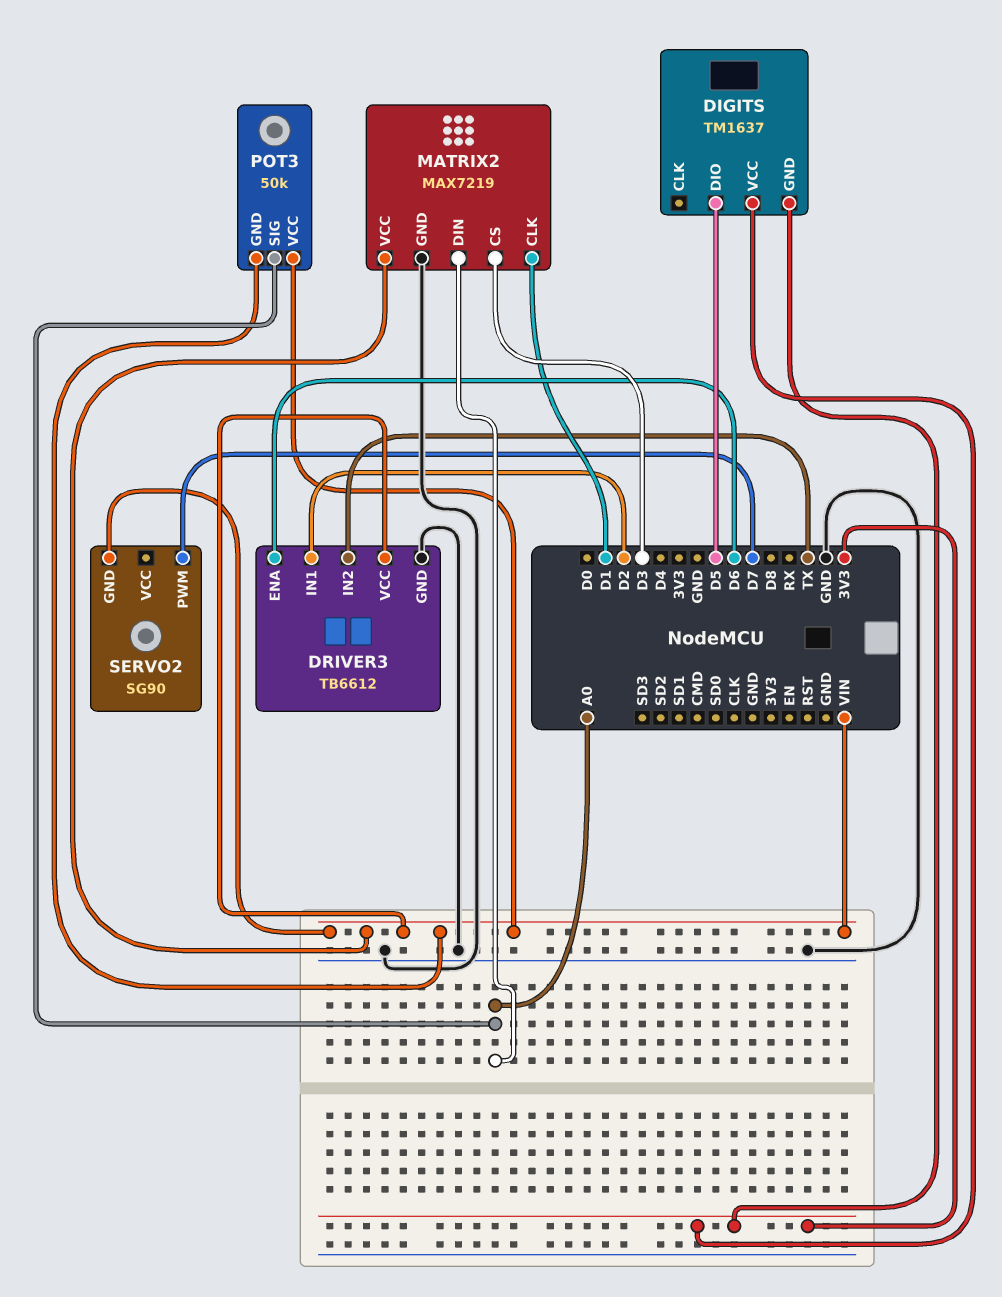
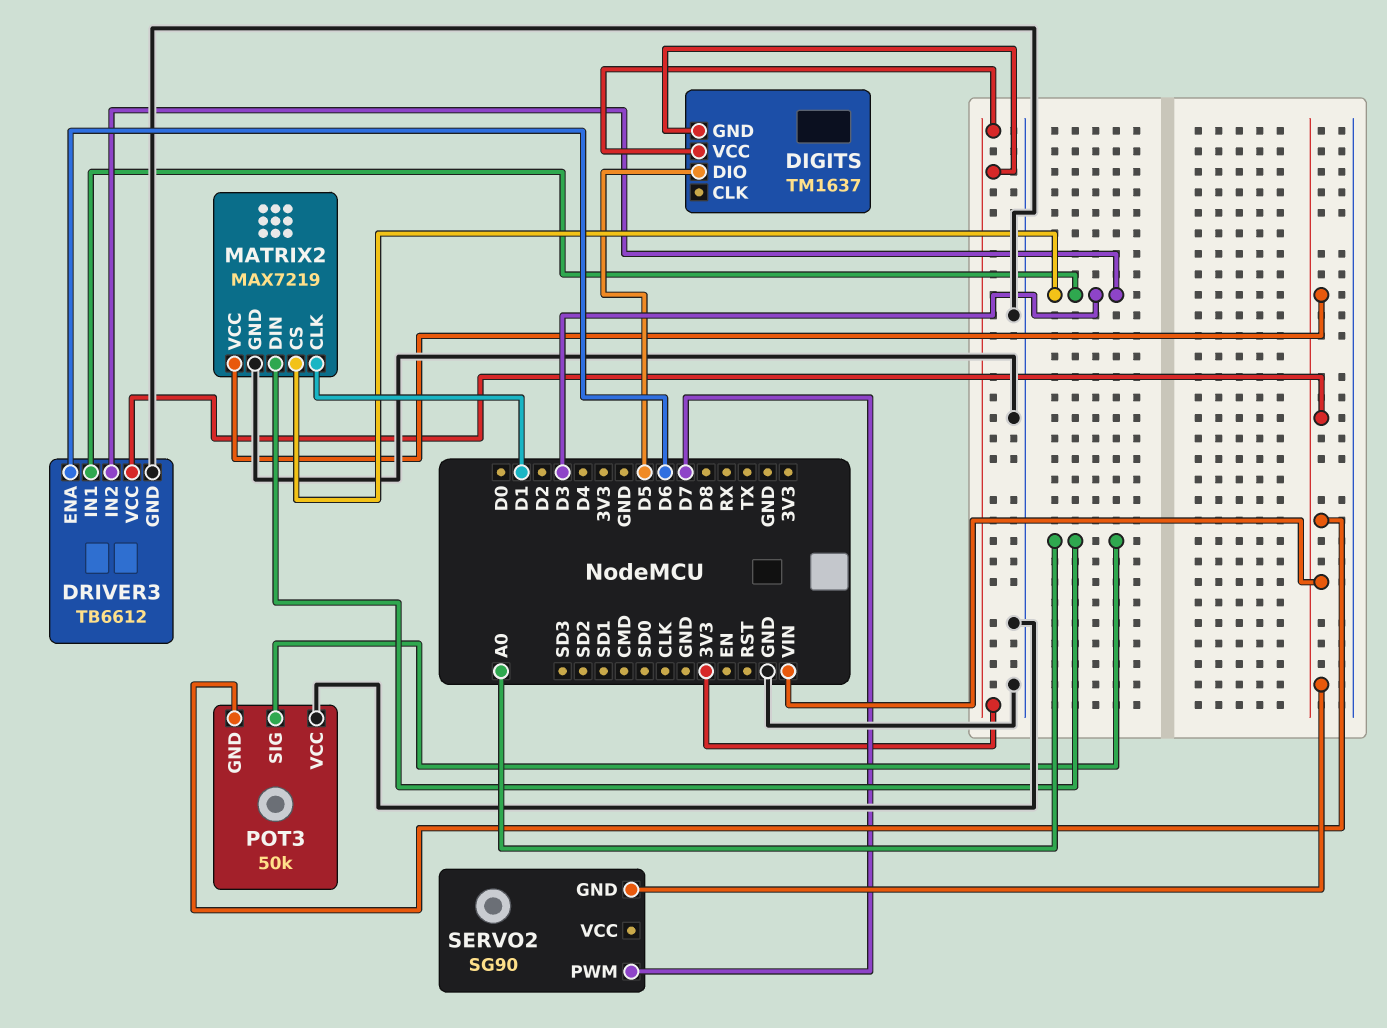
DRIVER3 pin IN1: D2 -> D3
DRIVER3 pin IN2: TX -> D3
POT3 pin VCC: VIN -> GND

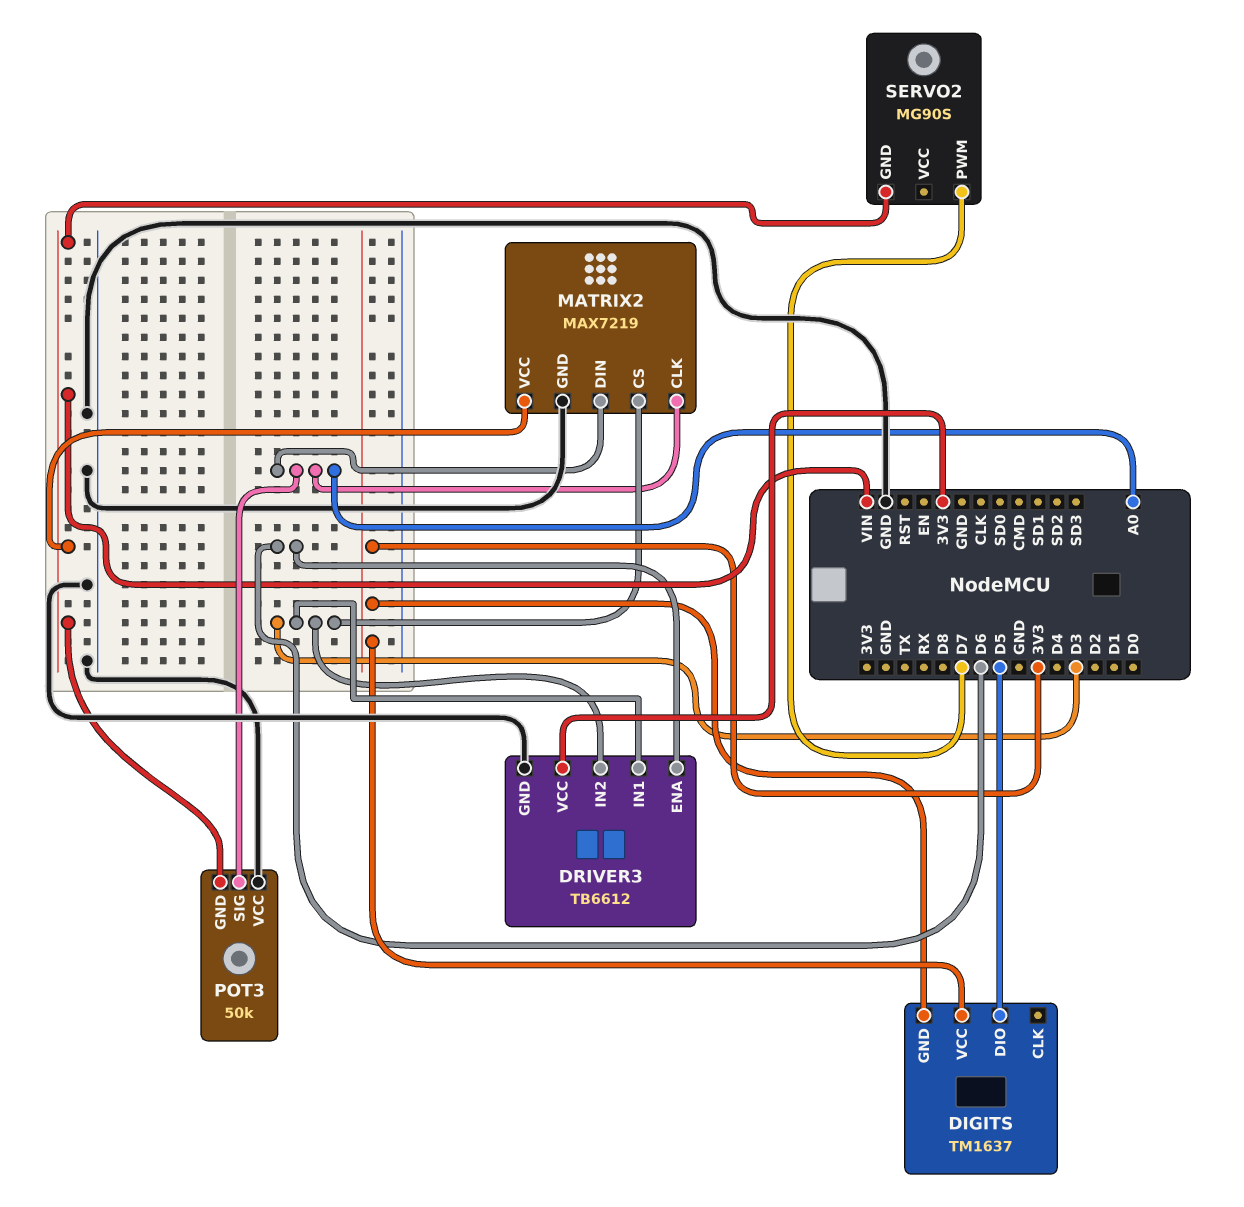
DRIVER3 pin VCC: VIN -> 3V3
MATRIX2 pin CLK: D1 -> A0
SERVO2: SG90 -> MG90S

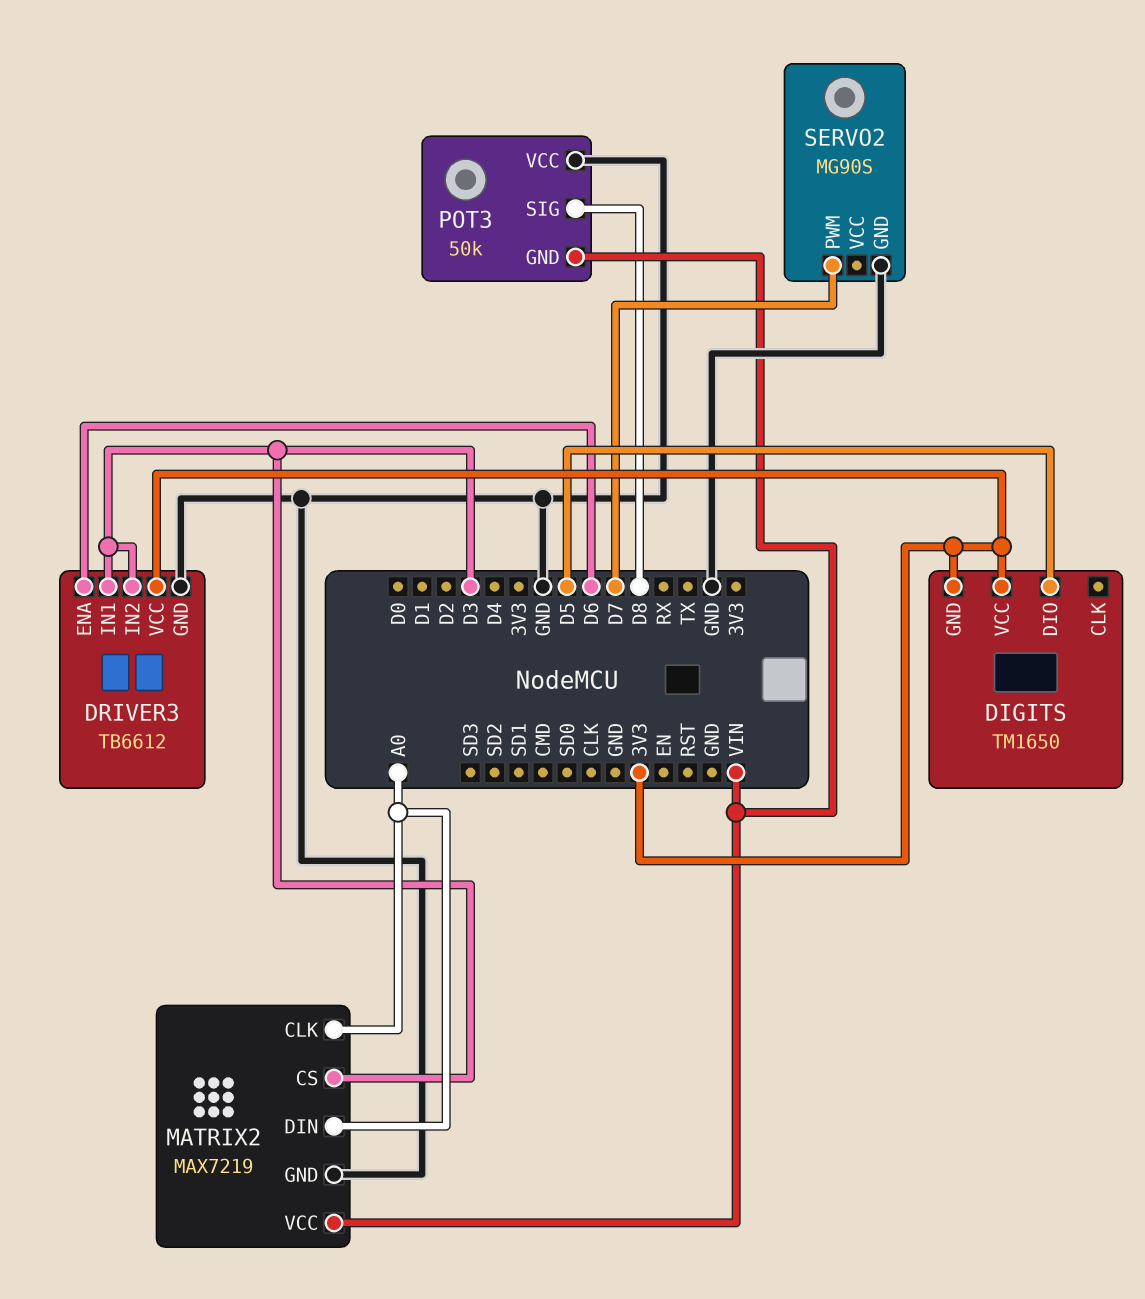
DIGITS: TM1637 -> TM1650
POT3 pin SIG: A0 -> D8
SERVO2 pin GND: VIN -> GND

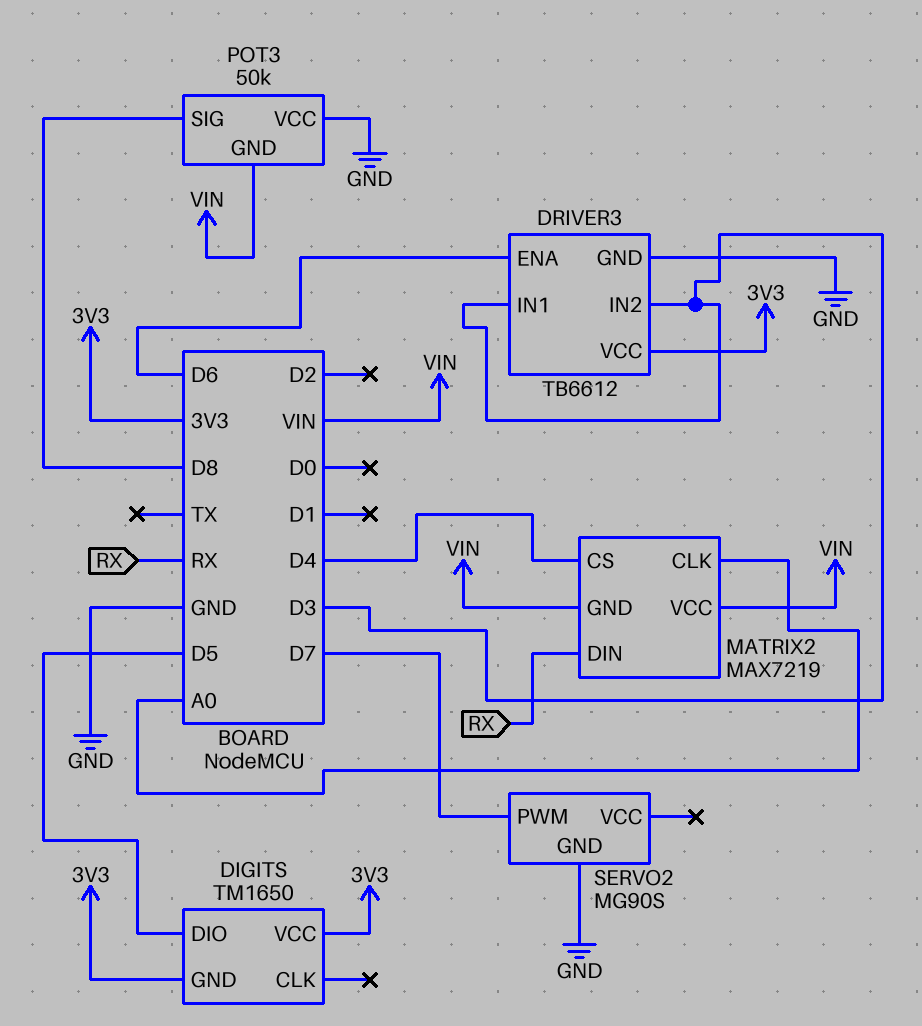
MATRIX2 pin CS: D3 -> D4
MATRIX2 pin DIN: A0 -> RX
MATRIX2 pin GND: GND -> VIN

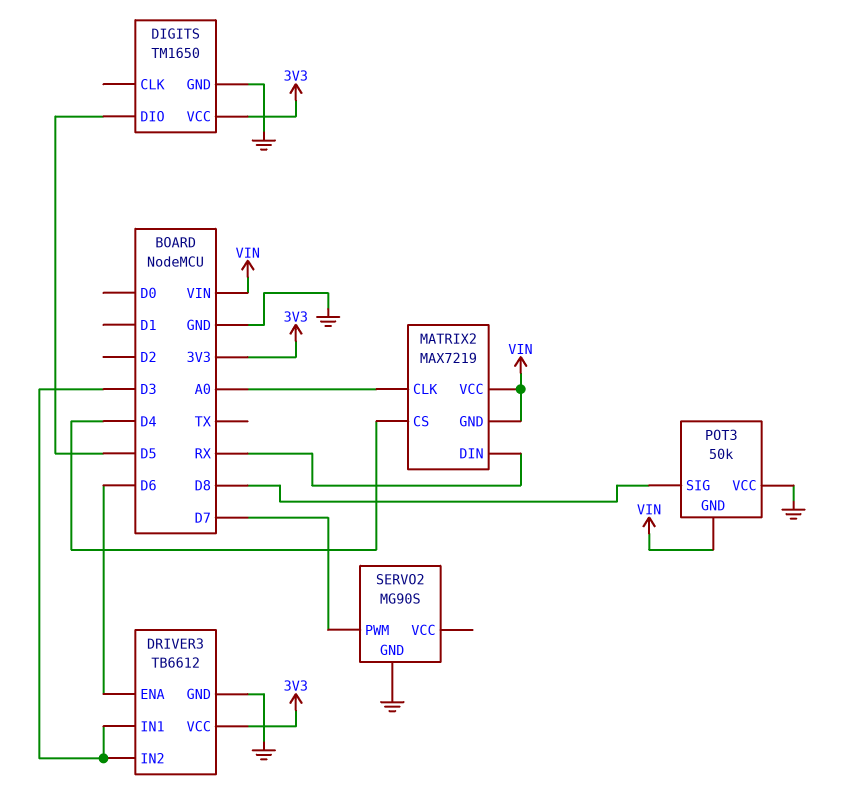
DIGITS pin GND: 3V3 -> GND

